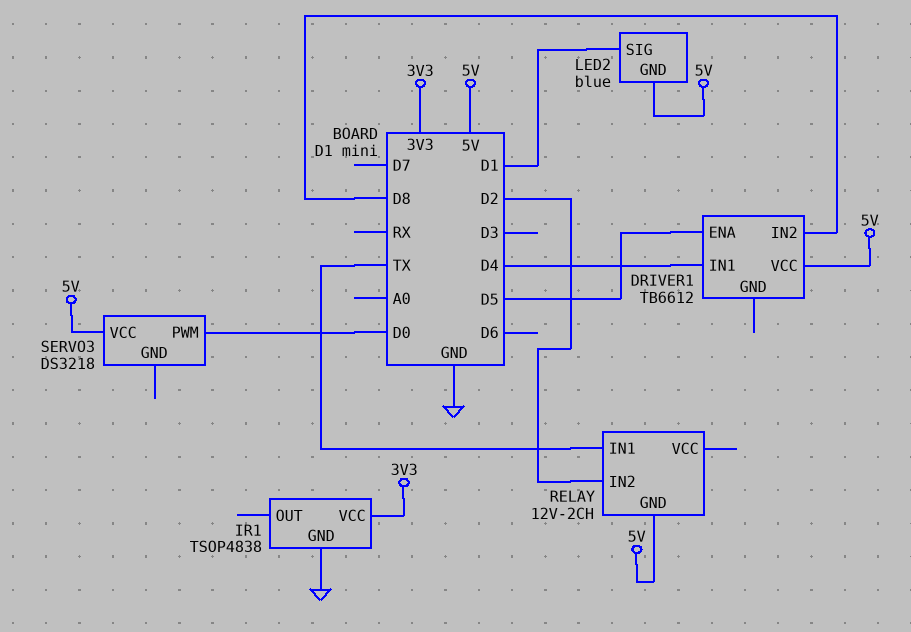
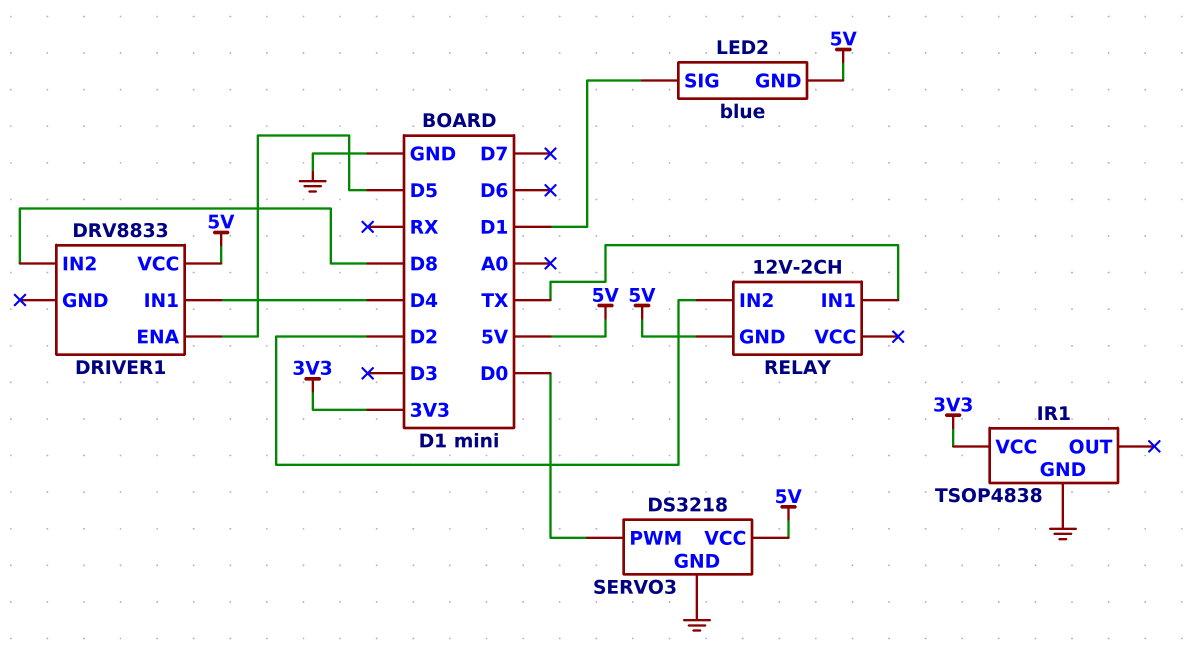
DRIVER1: TB6612 -> DRV8833
SERVO3 pin GND: none -> GND

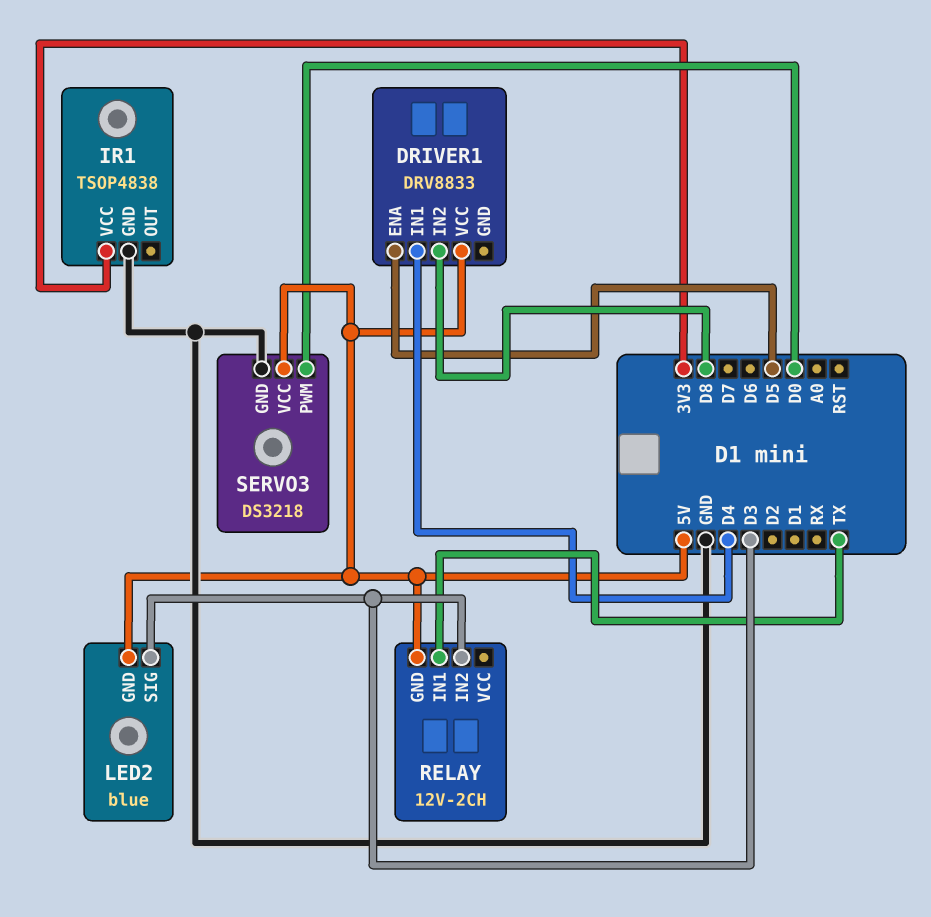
LED2 pin SIG: D1 -> D3
RELAY pin IN2: D2 -> D3

